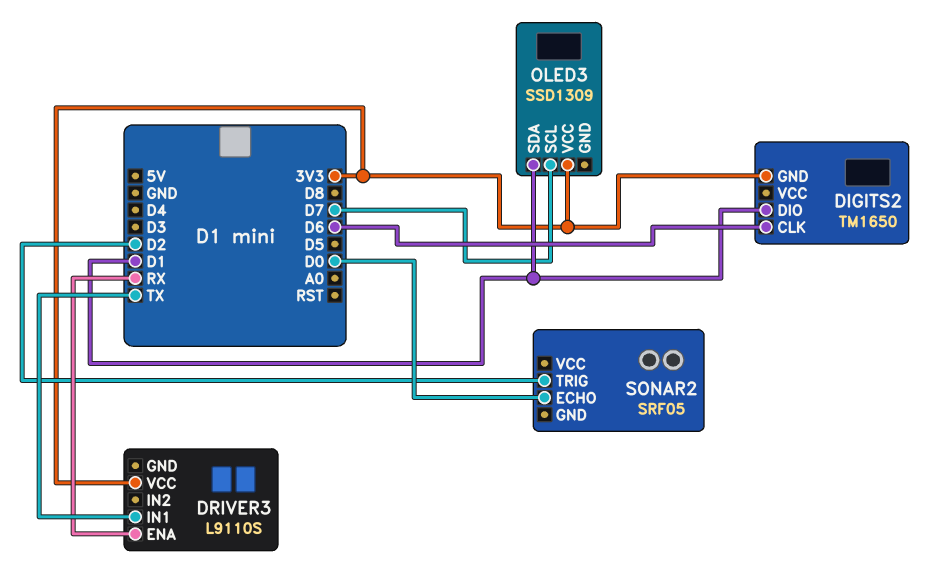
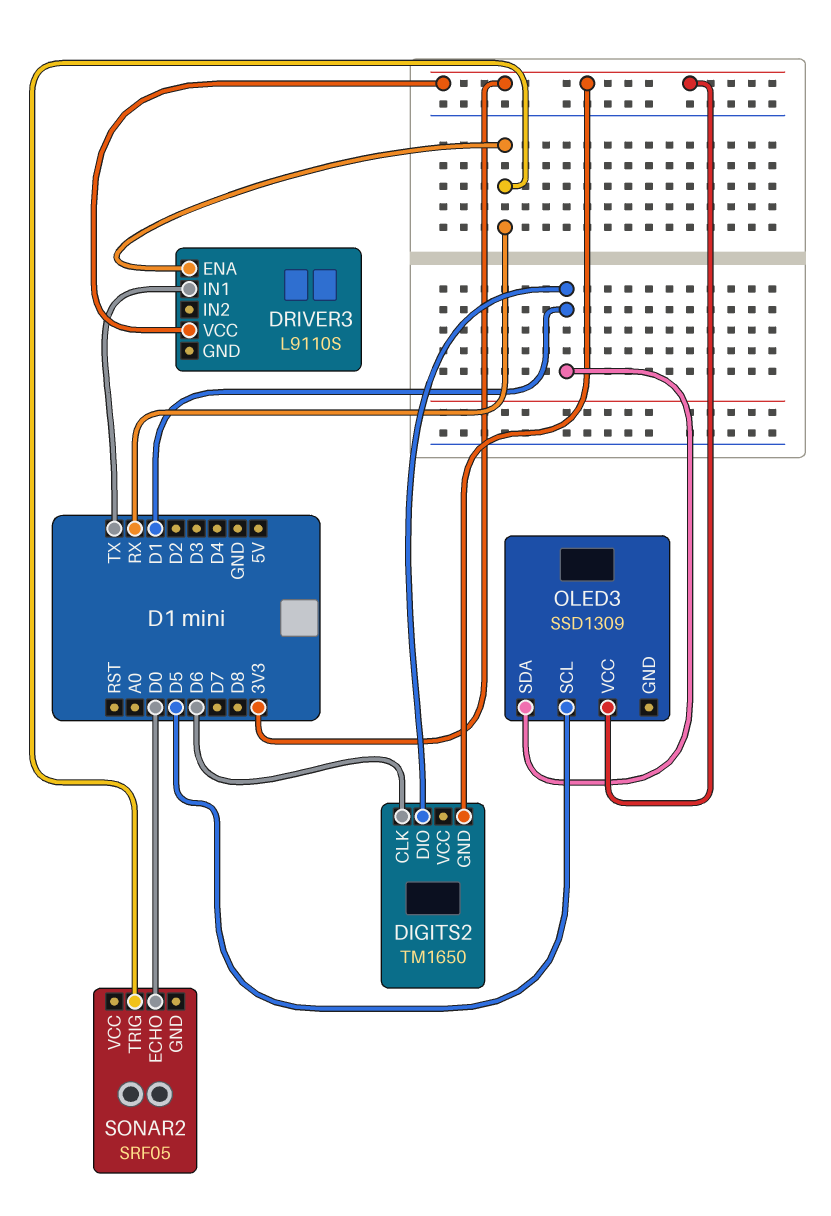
OLED3 pin SCL: D7 -> D5
SONAR2 pin TRIG: D2 -> RX

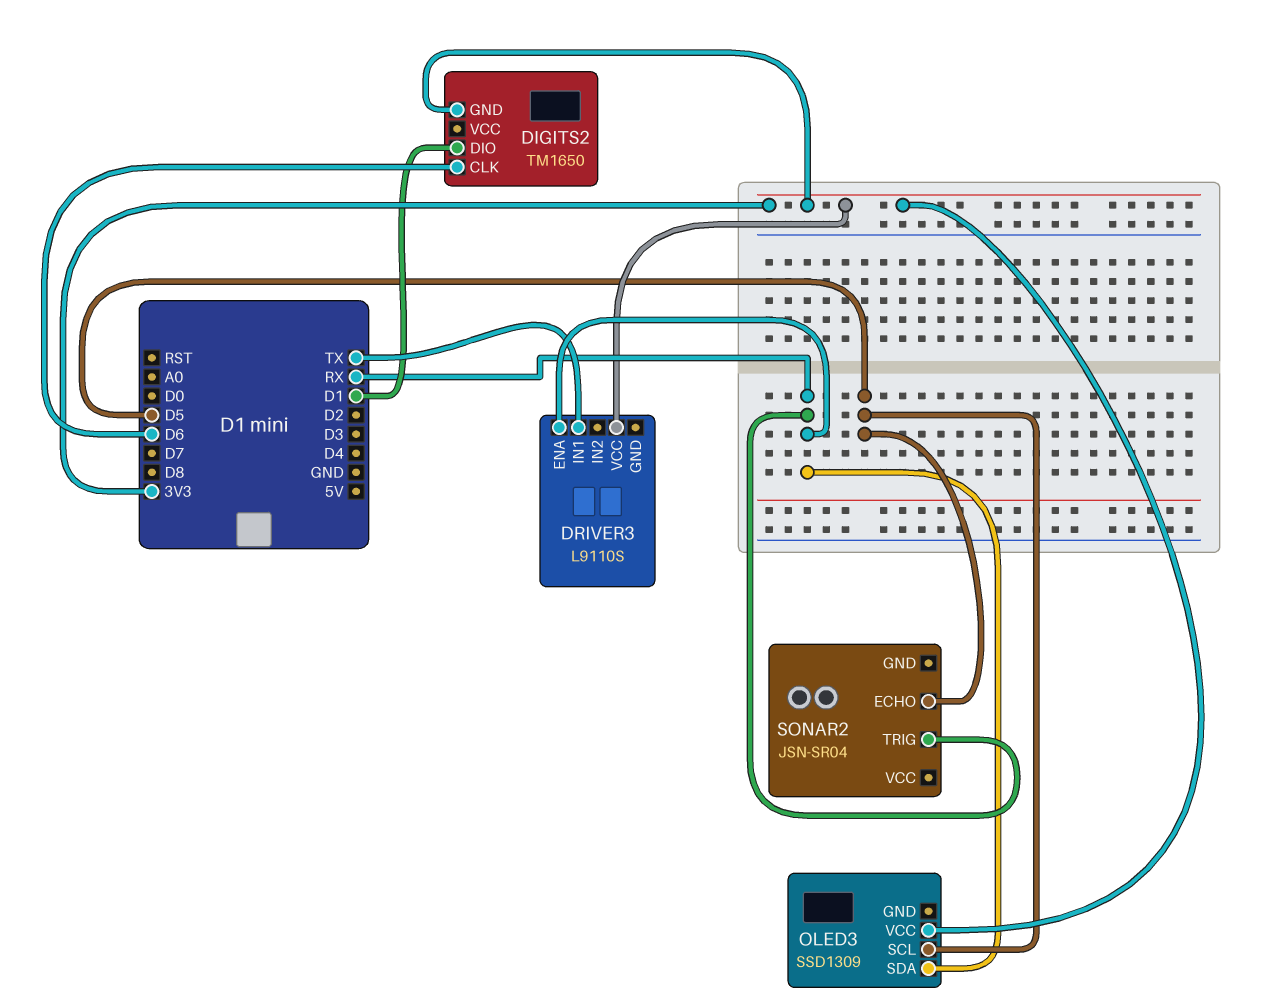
OLED3 pin SDA: D1 -> RX
SONAR2: SRF05 -> JSN-SR04
SONAR2 pin ECHO: D0 -> D5

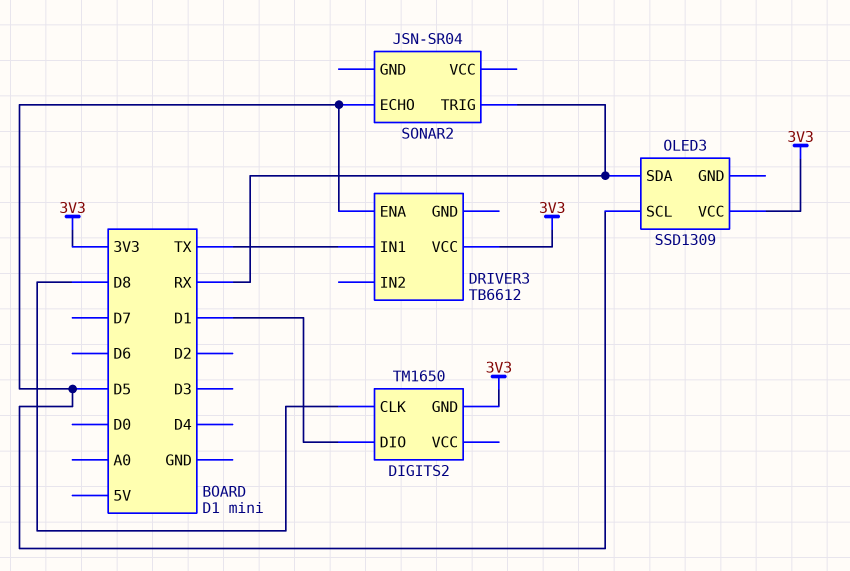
DIGITS2 pin CLK: D6 -> D8
DRIVER3: L9110S -> TB6612
DRIVER3 pin ENA: RX -> D5

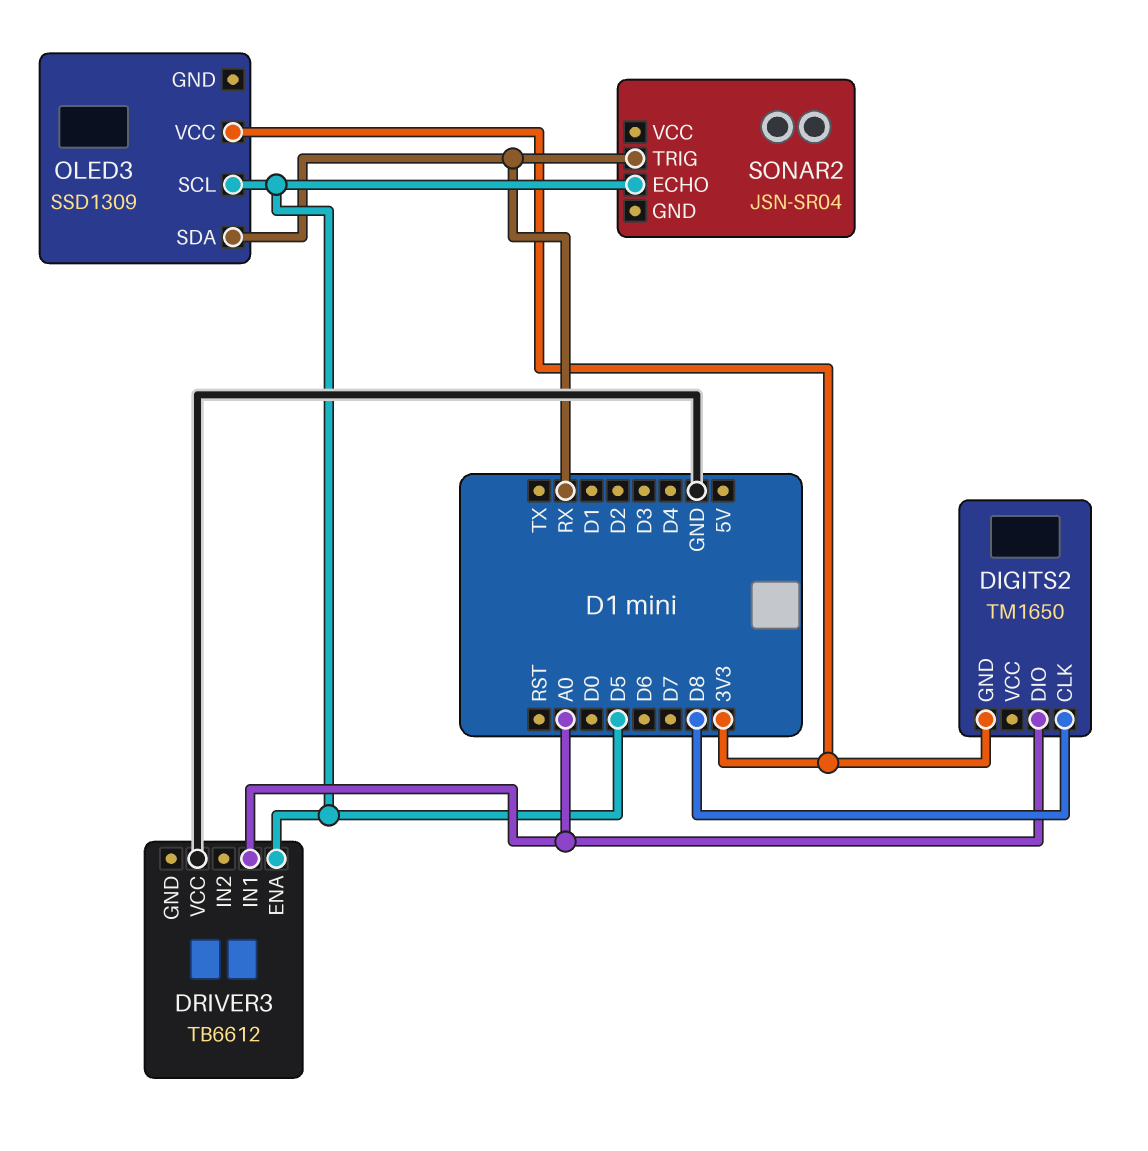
DIGITS2 pin DIO: D1 -> A0
DRIVER3 pin IN1: TX -> A0
DRIVER3 pin VCC: 3V3 -> GND

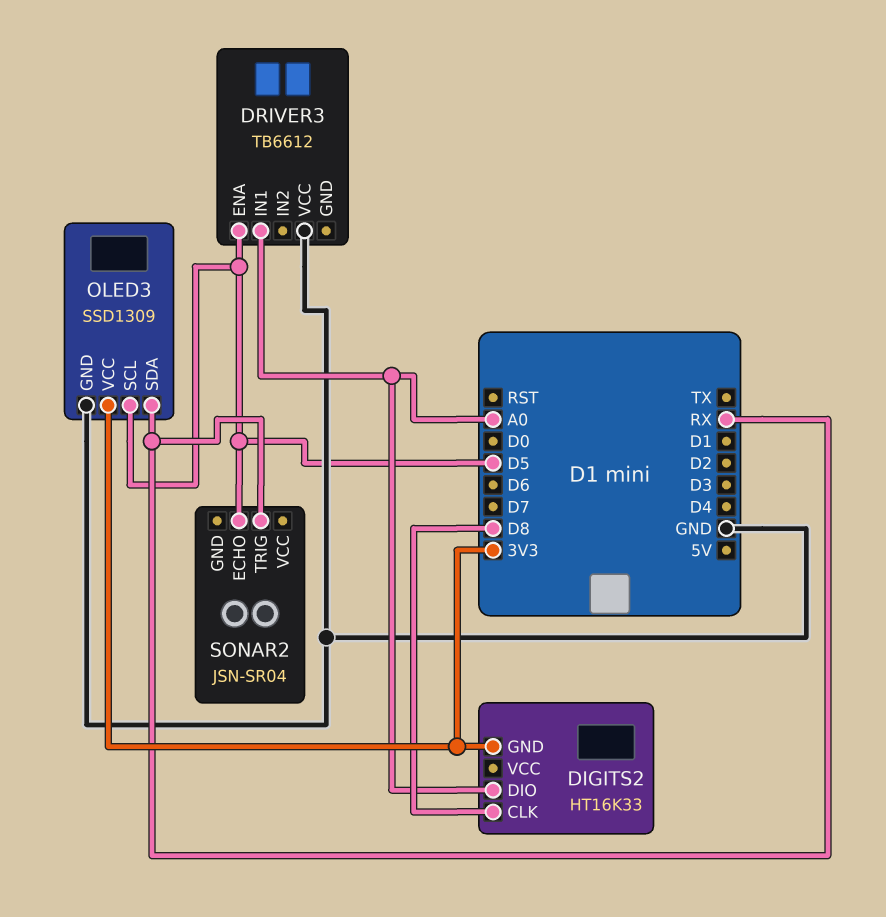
DIGITS2: TM1650 -> HT16K33
OLED3 pin GND: none -> GND

